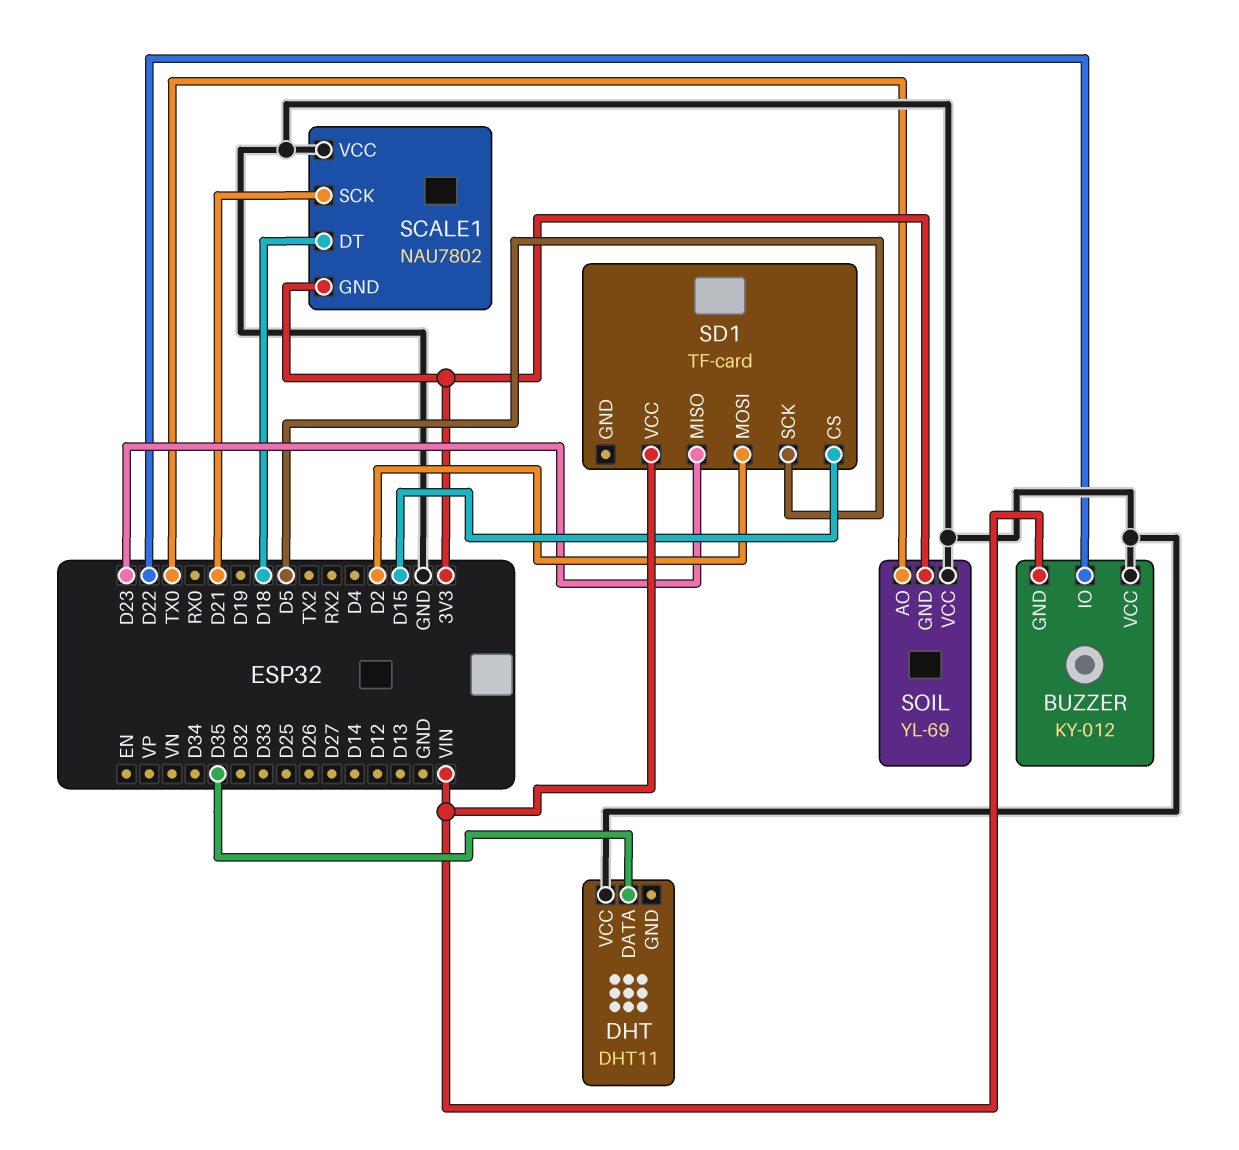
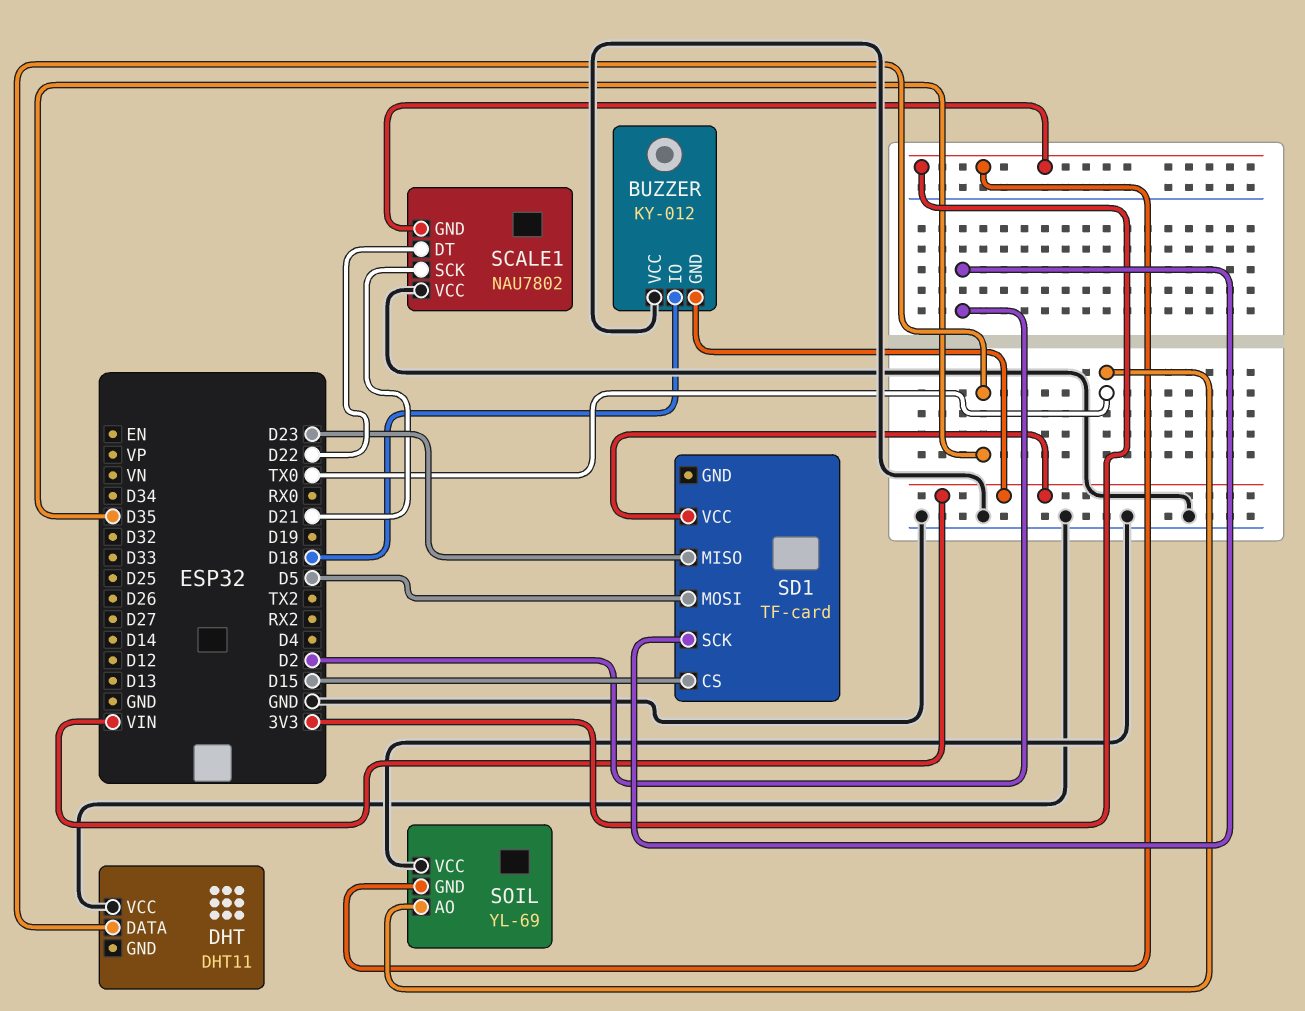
BUZZER pin IO: D22 -> D18
SCALE1 pin DT: D18 -> D22
SD1 pin MOSI: D2 -> D5
SD1 pin SCK: D5 -> D2

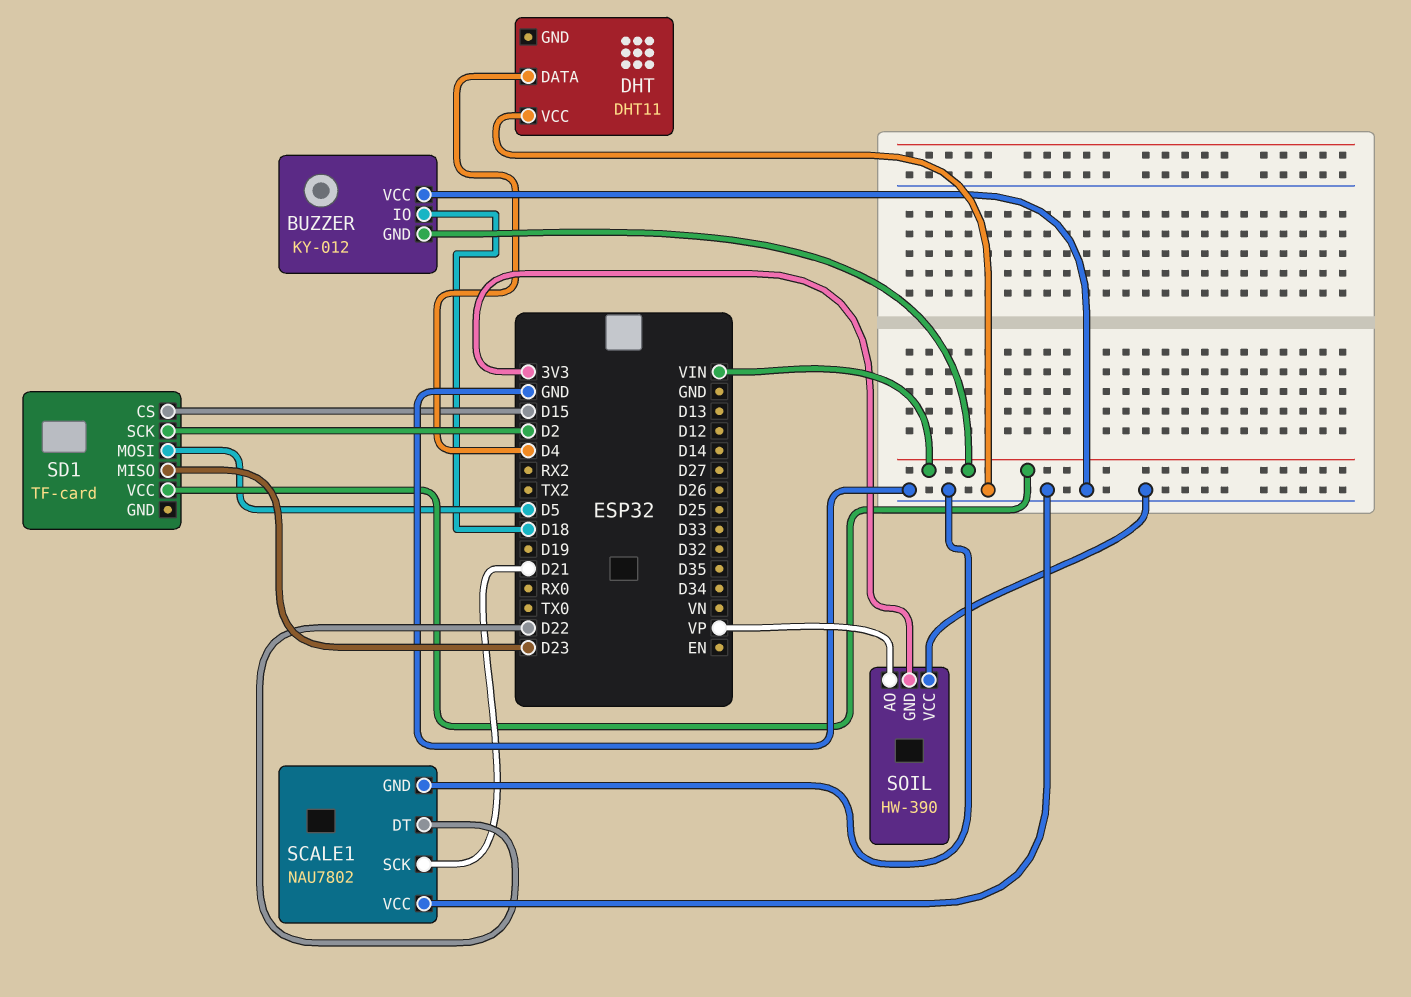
DHT pin DATA: D35 -> D4
SCALE1 pin GND: 3V3 -> GND
SOIL: YL-69 -> HW-390
SOIL pin AO: TX0 -> VP

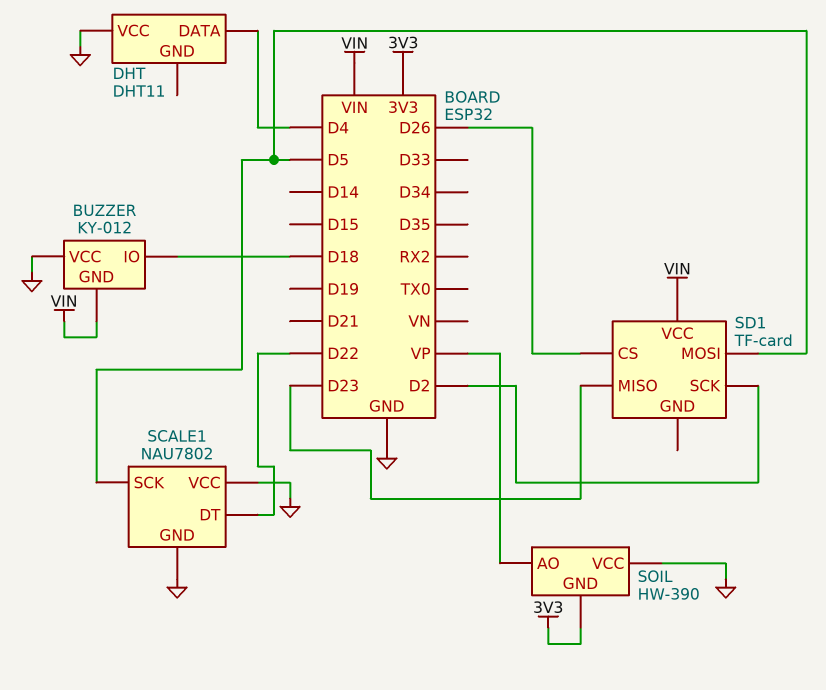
SCALE1 pin SCK: D21 -> D5
SD1 pin CS: D15 -> D26

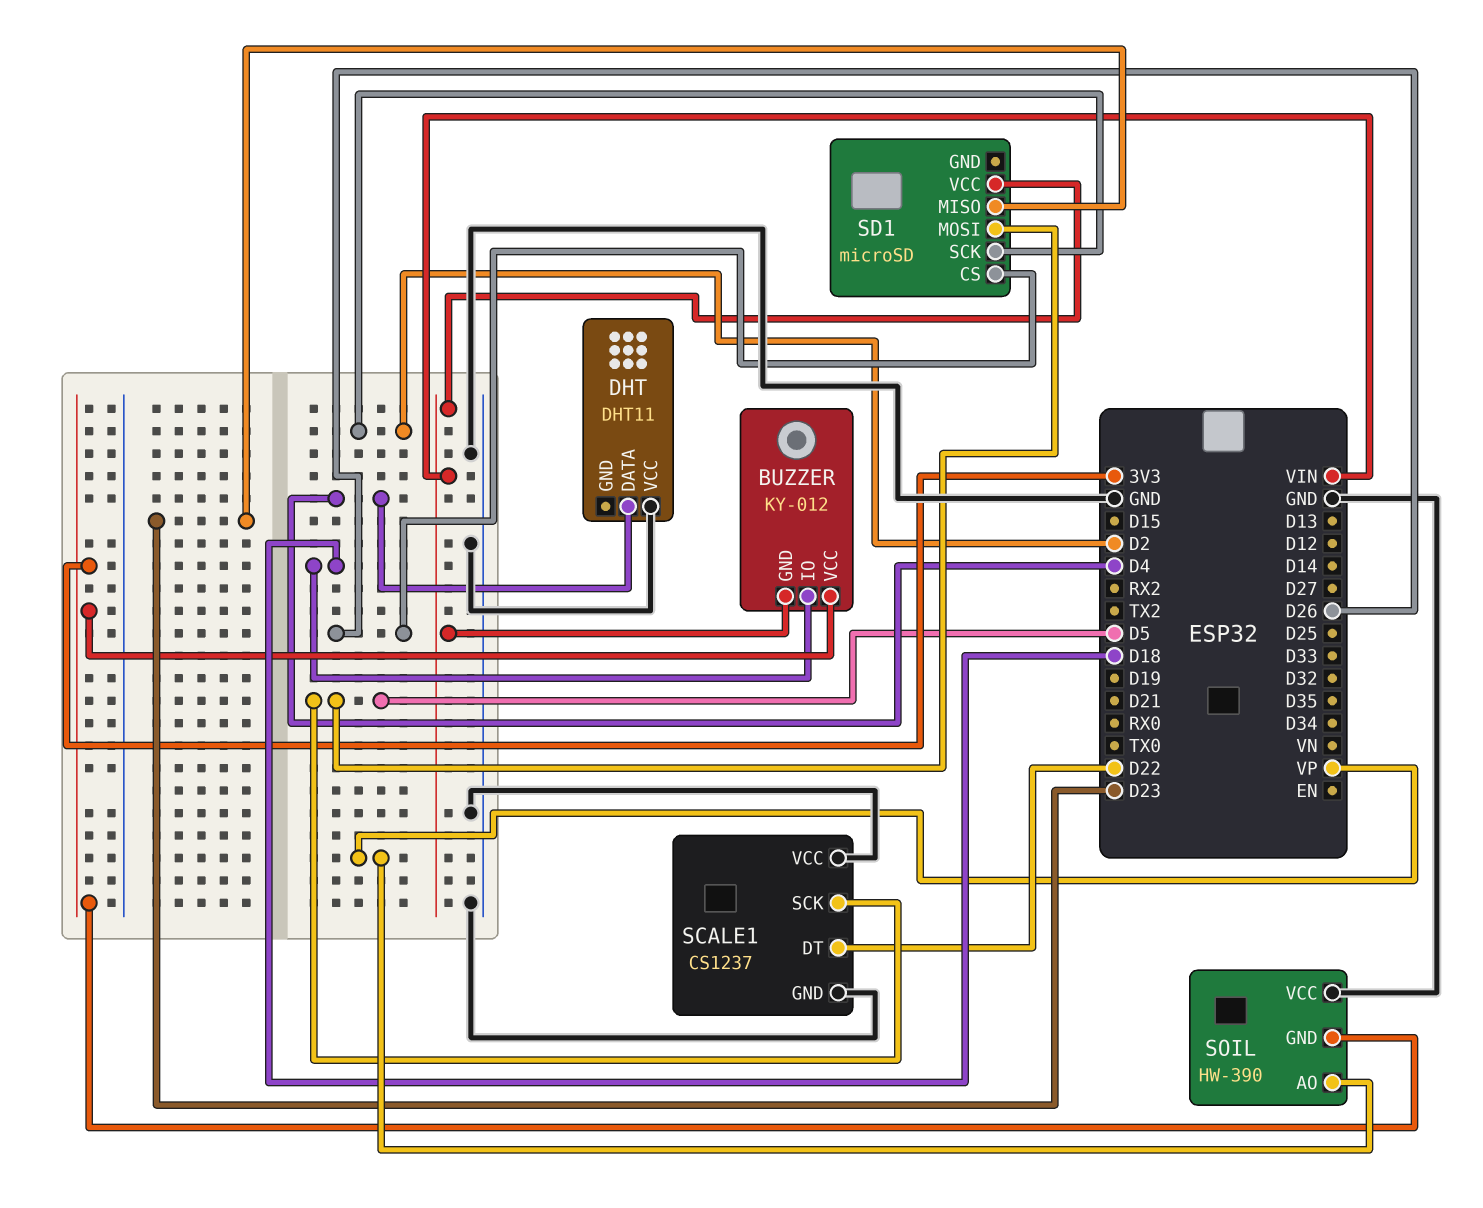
BUZZER pin VCC: GND -> 3V3
SCALE1: NAU7802 -> CS1237
SD1: TF-card -> microSD

